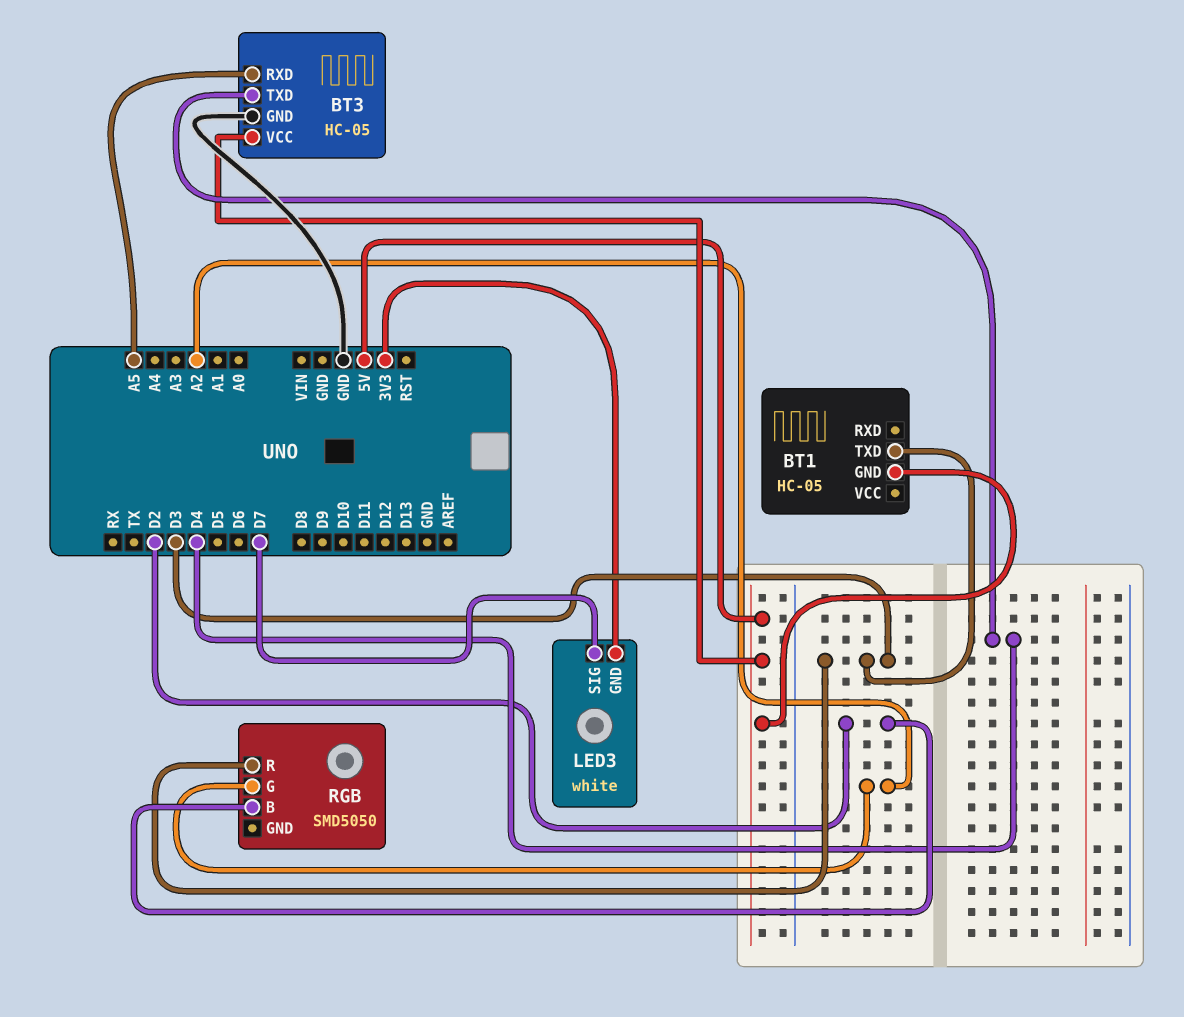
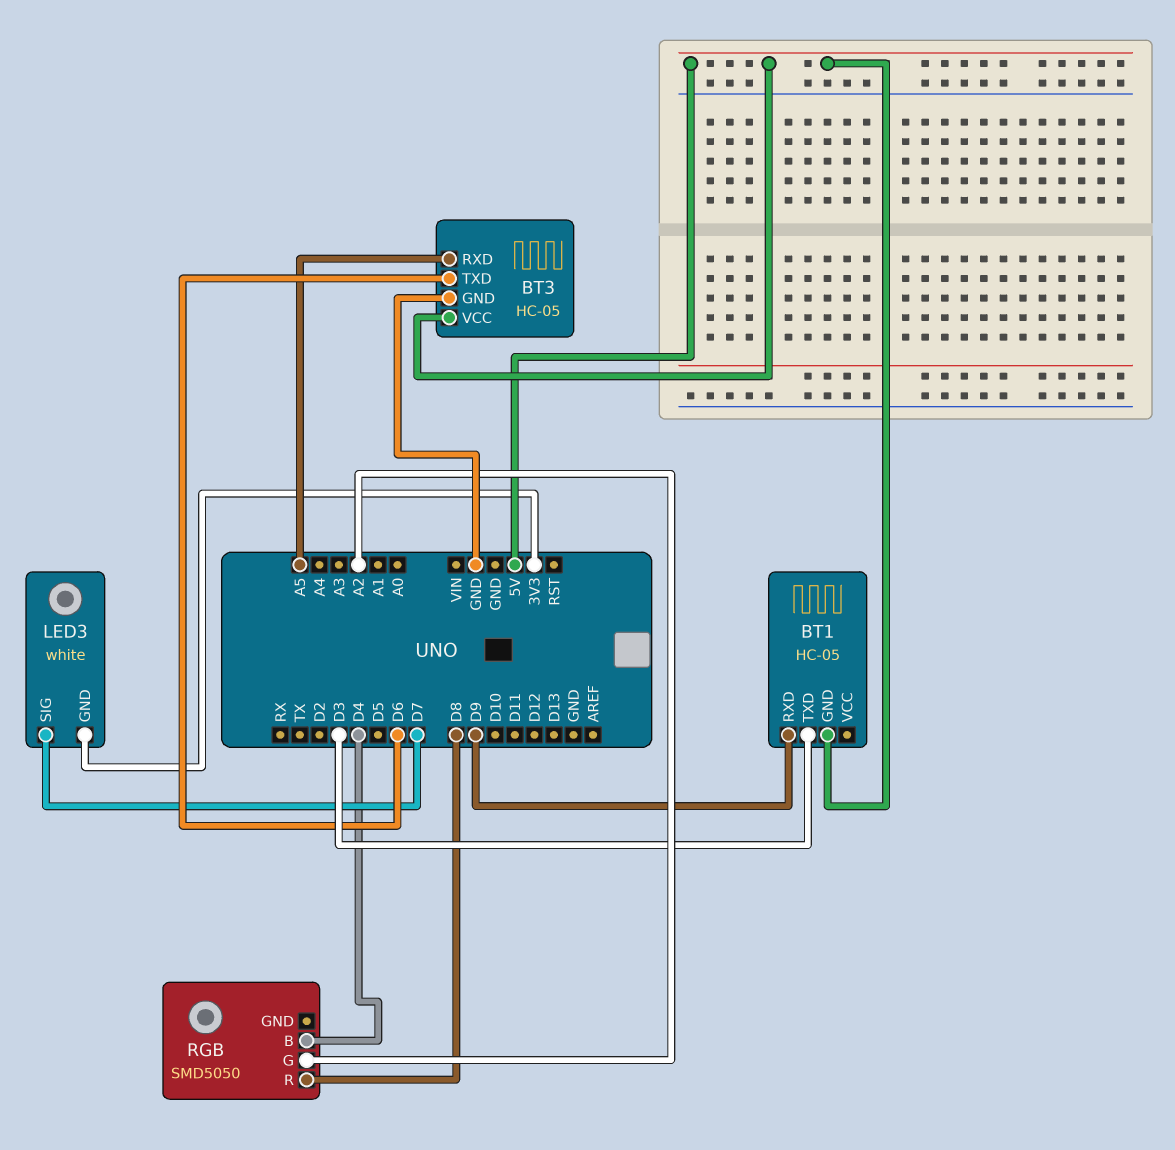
BT1 pin RXD: none -> D9
BT3 pin TXD: D4 -> D6
RGB pin B: D2 -> D4
RGB pin R: D3 -> D8

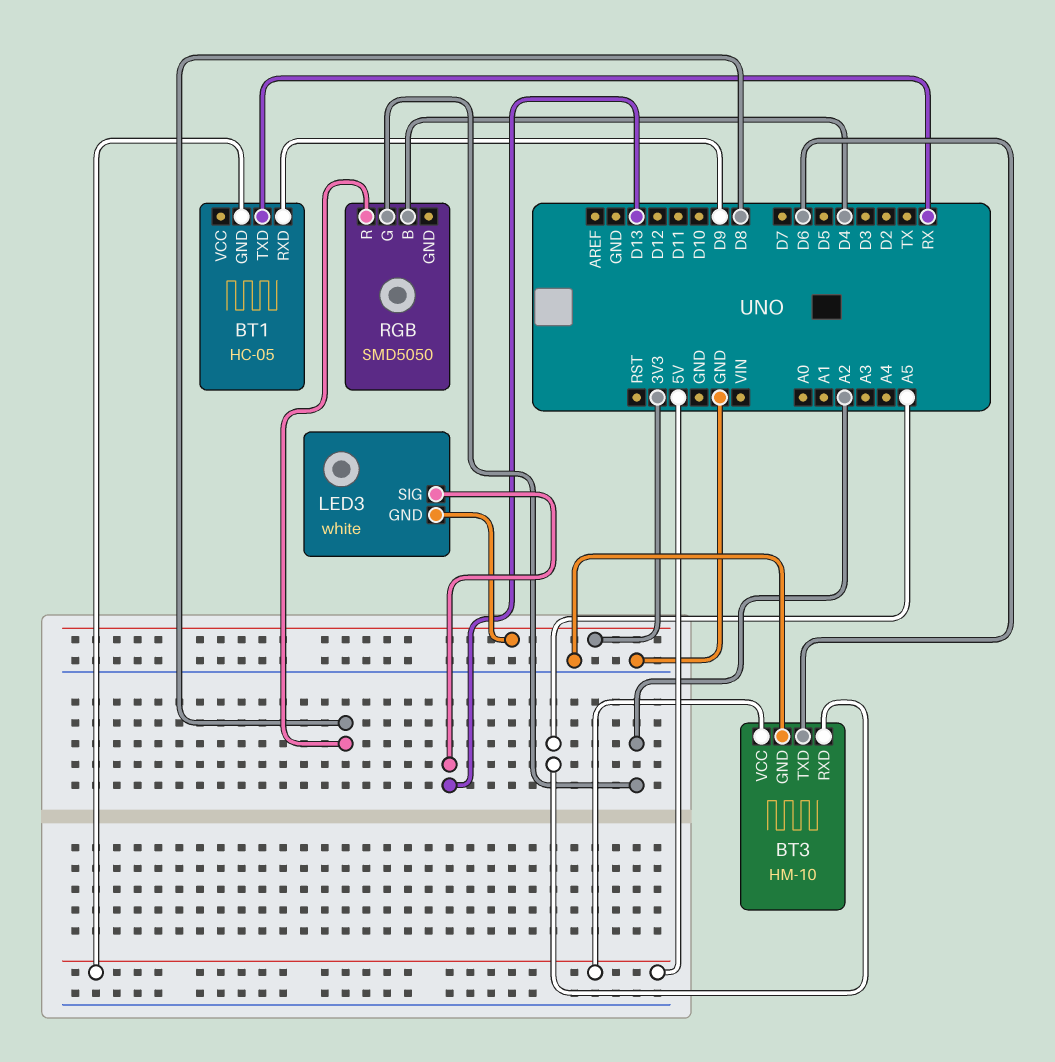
BT1 pin TXD: D3 -> RX
BT3: HC-05 -> HM-10
LED3 pin SIG: D7 -> D13

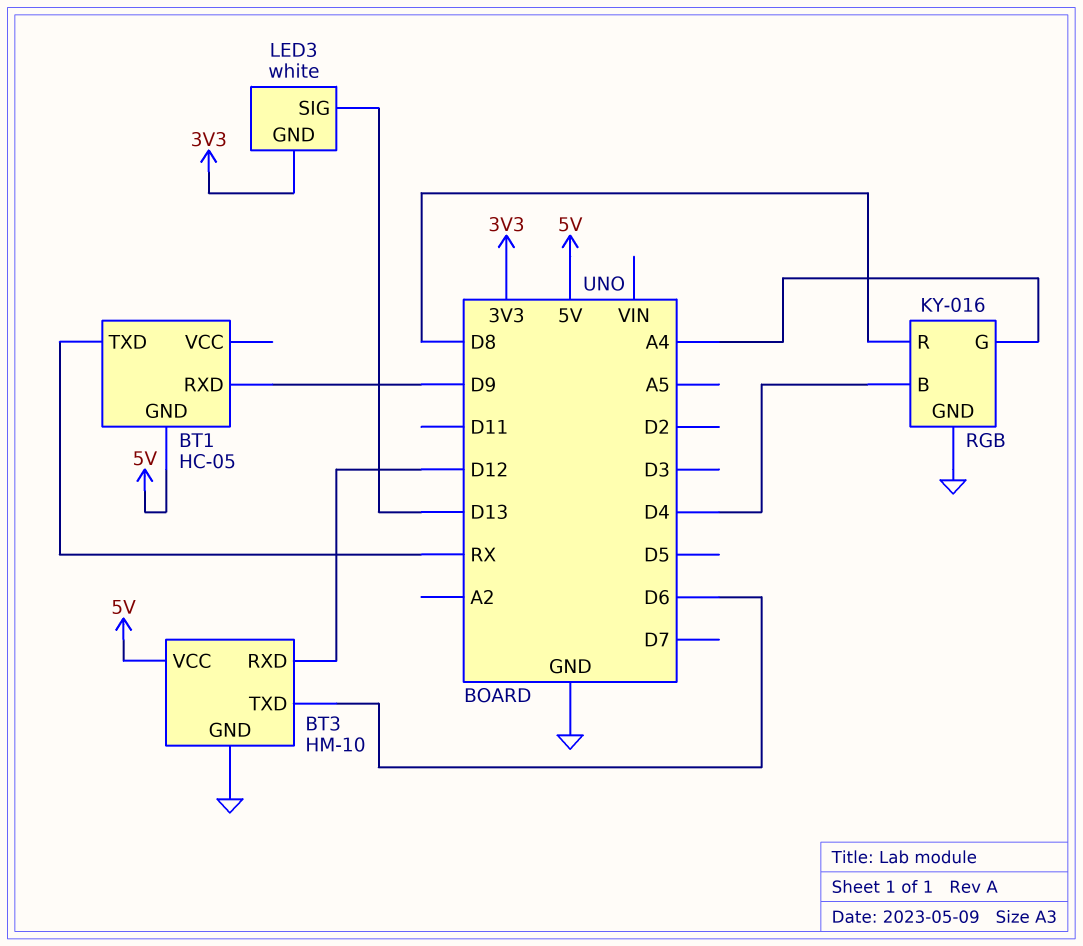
BT3 pin RXD: A5 -> D12
RGB: SMD5050 -> KY-016
RGB pin G: A2 -> A4
RGB pin GND: none -> GND

